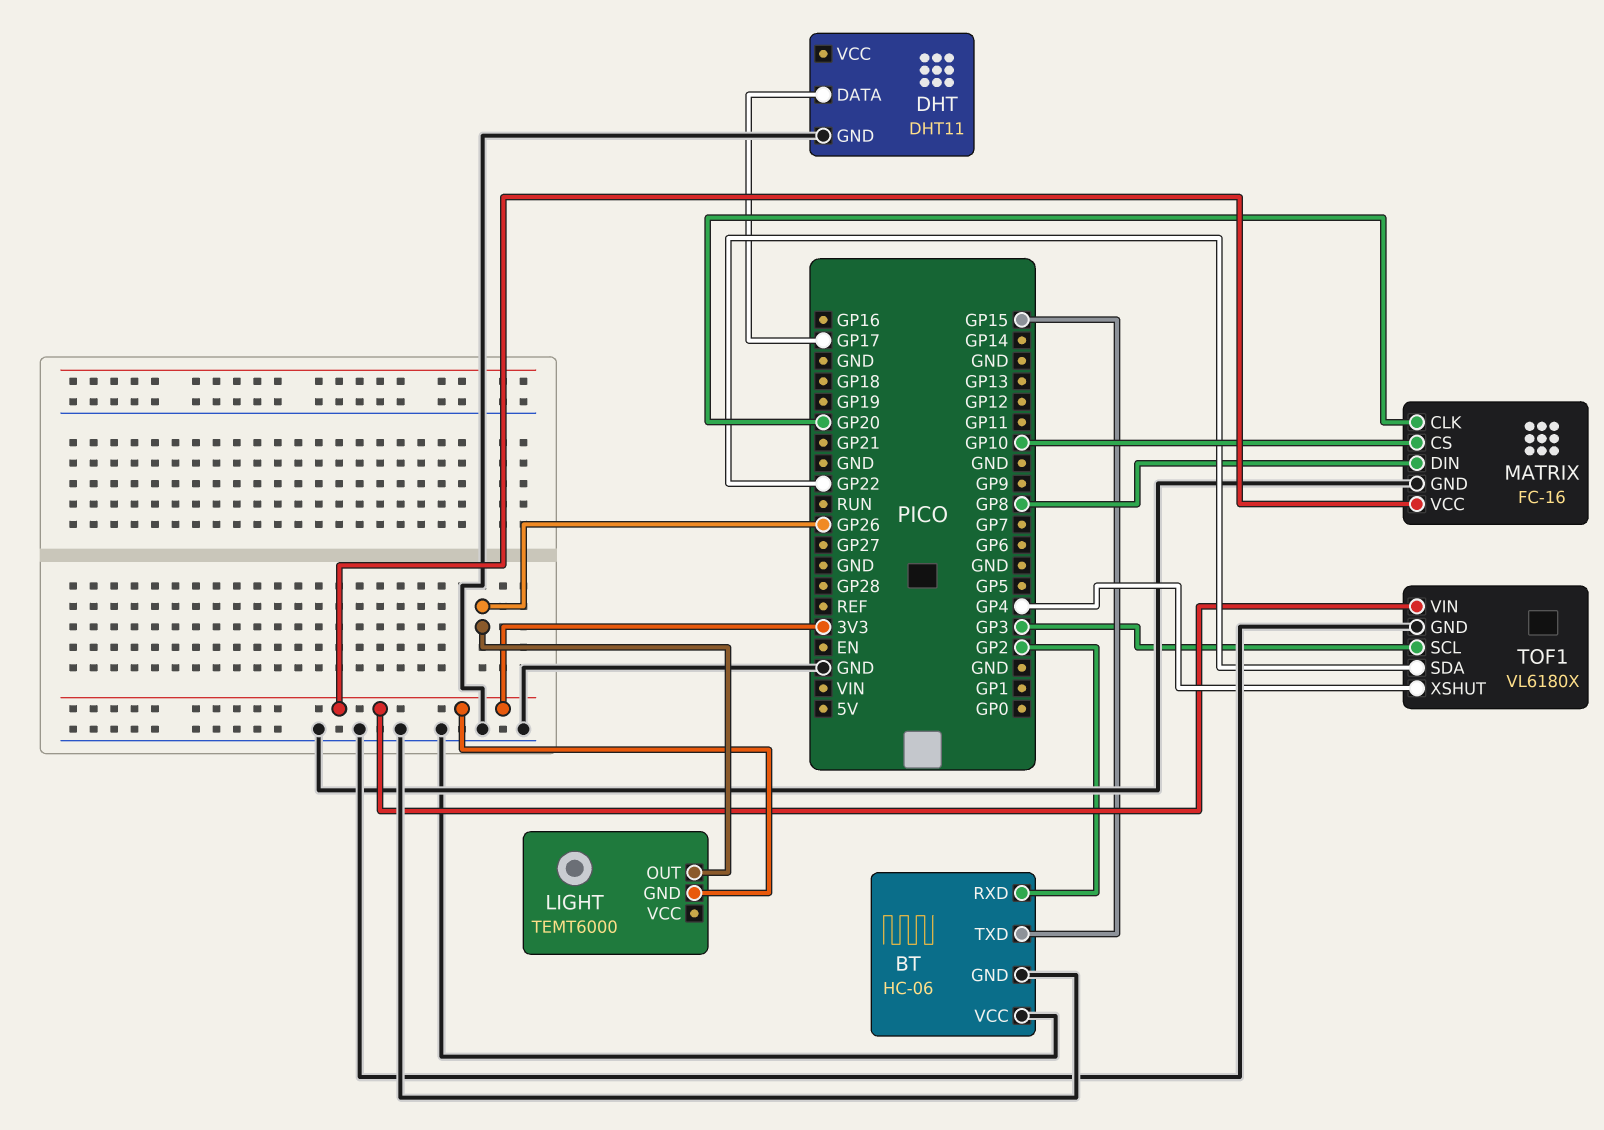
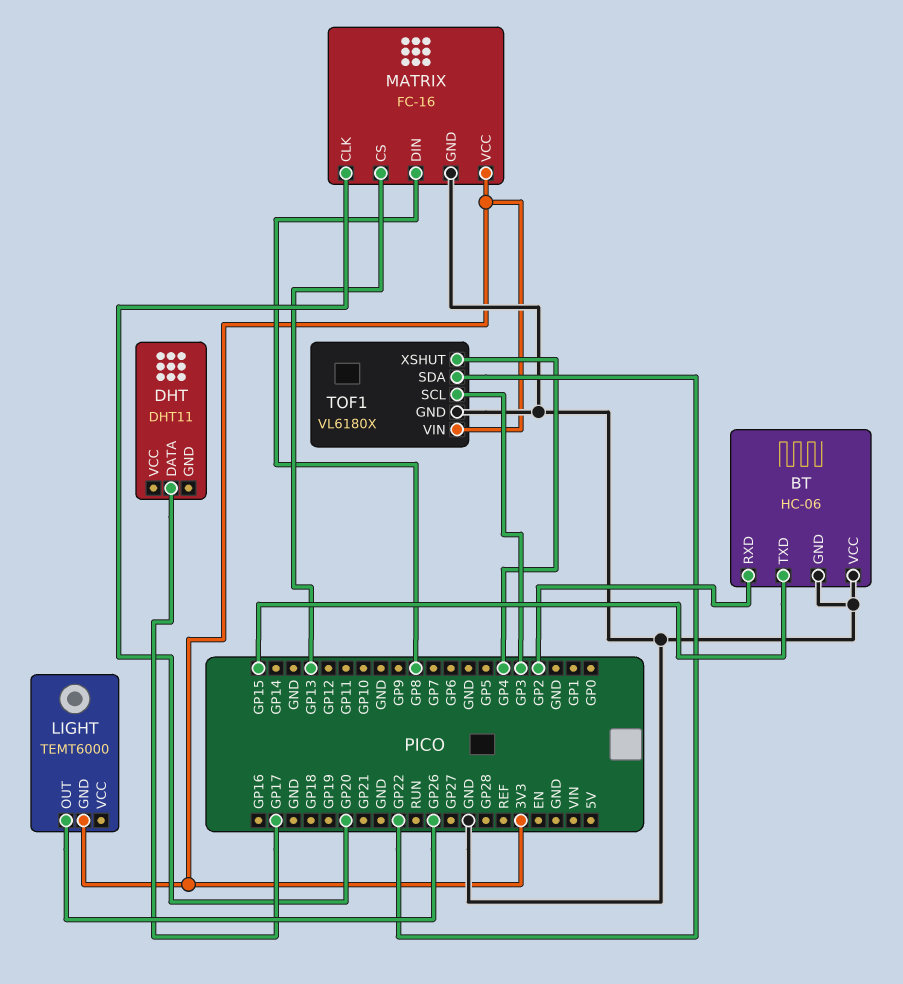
DHT pin GND: GND -> none
MATRIX pin CS: GP10 -> GP13

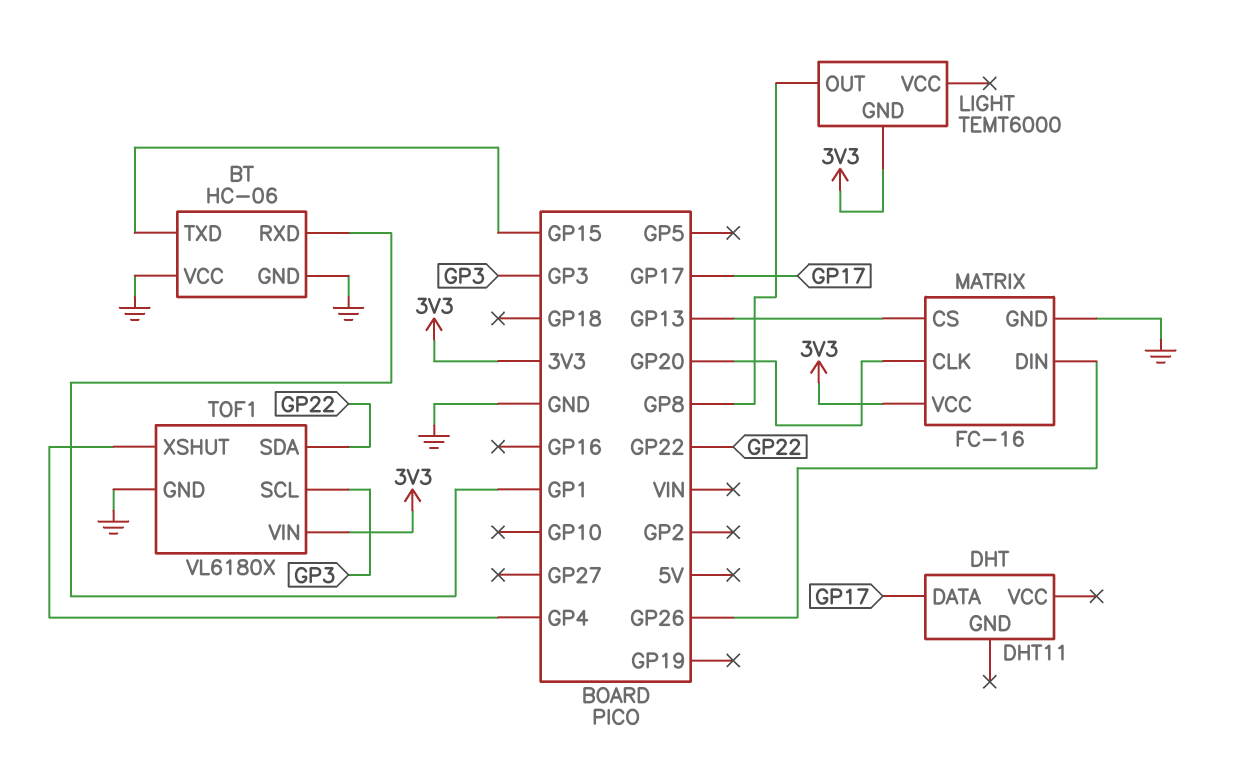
BT pin RXD: GP2 -> GP1
LIGHT pin OUT: GP26 -> GP8
MATRIX pin DIN: GP8 -> GP26

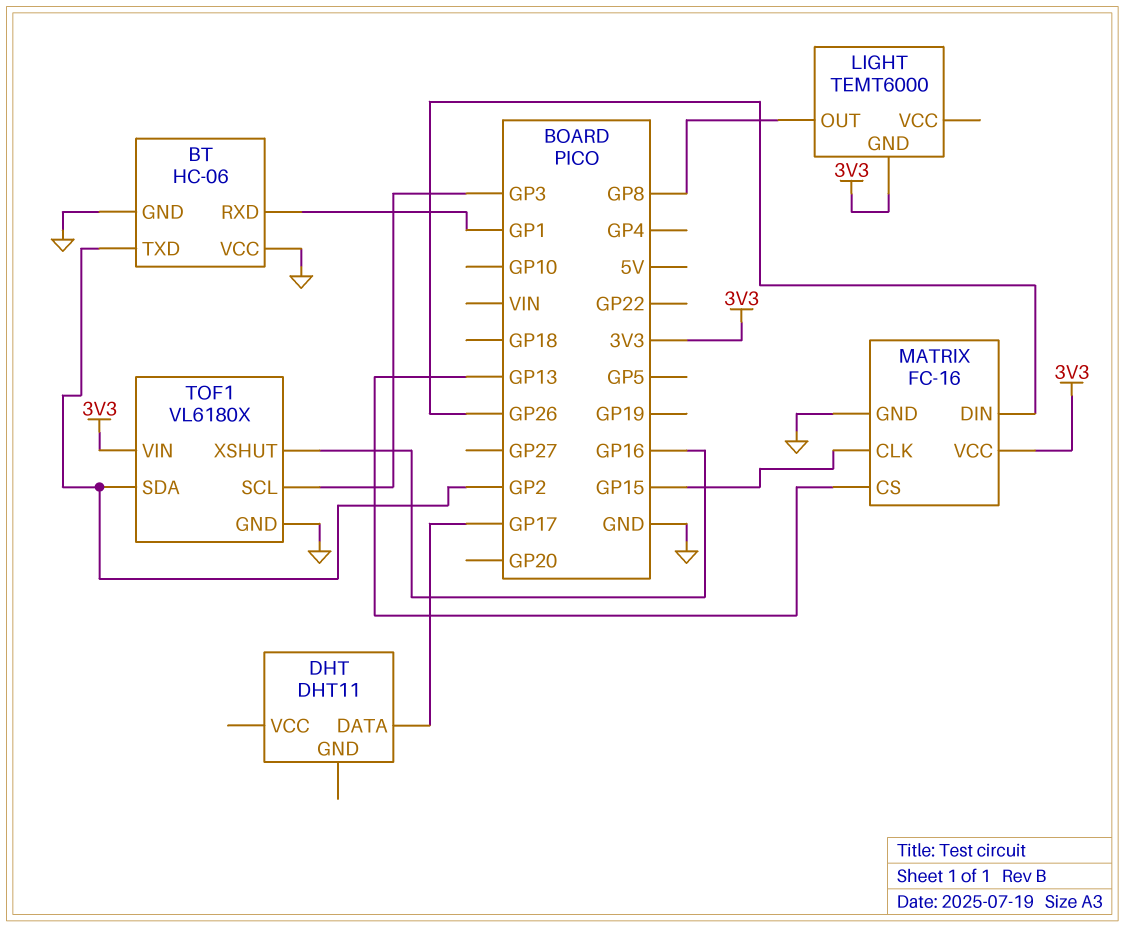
BT pin TXD: GP15 -> GP2
MATRIX pin CLK: GP20 -> GP15
TOF1 pin SDA: GP22 -> GP2
TOF1 pin XSHUT: GP4 -> GP16

